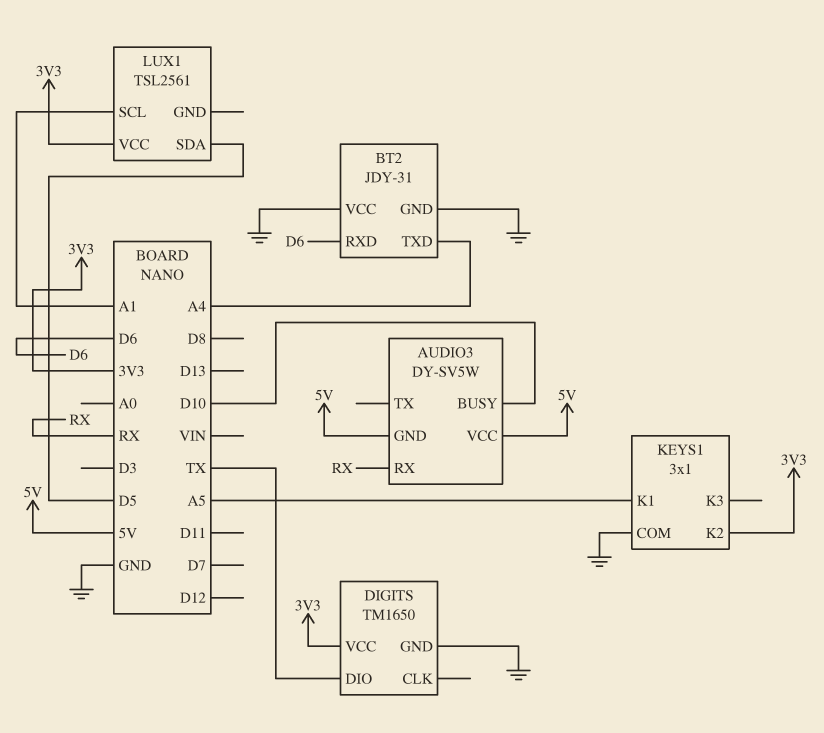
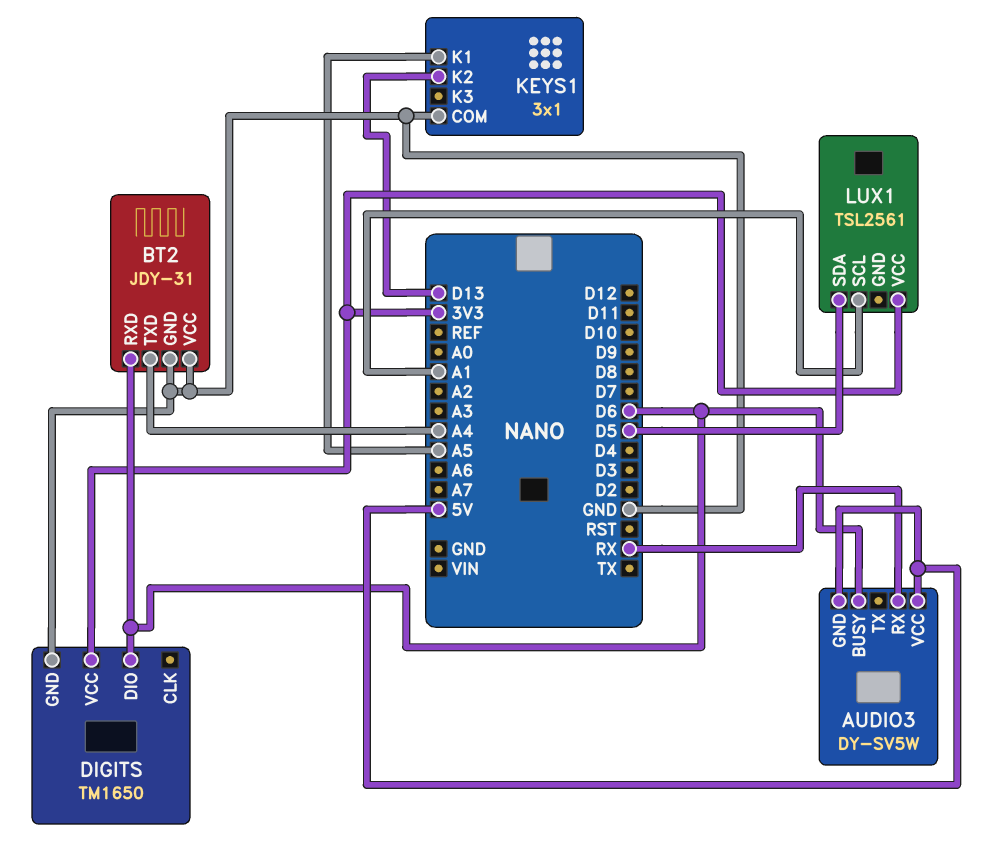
AUDIO3 pin BUSY: D10 -> D6
DIGITS pin DIO: TX -> D6
KEYS1 pin K2: 3V3 -> D13

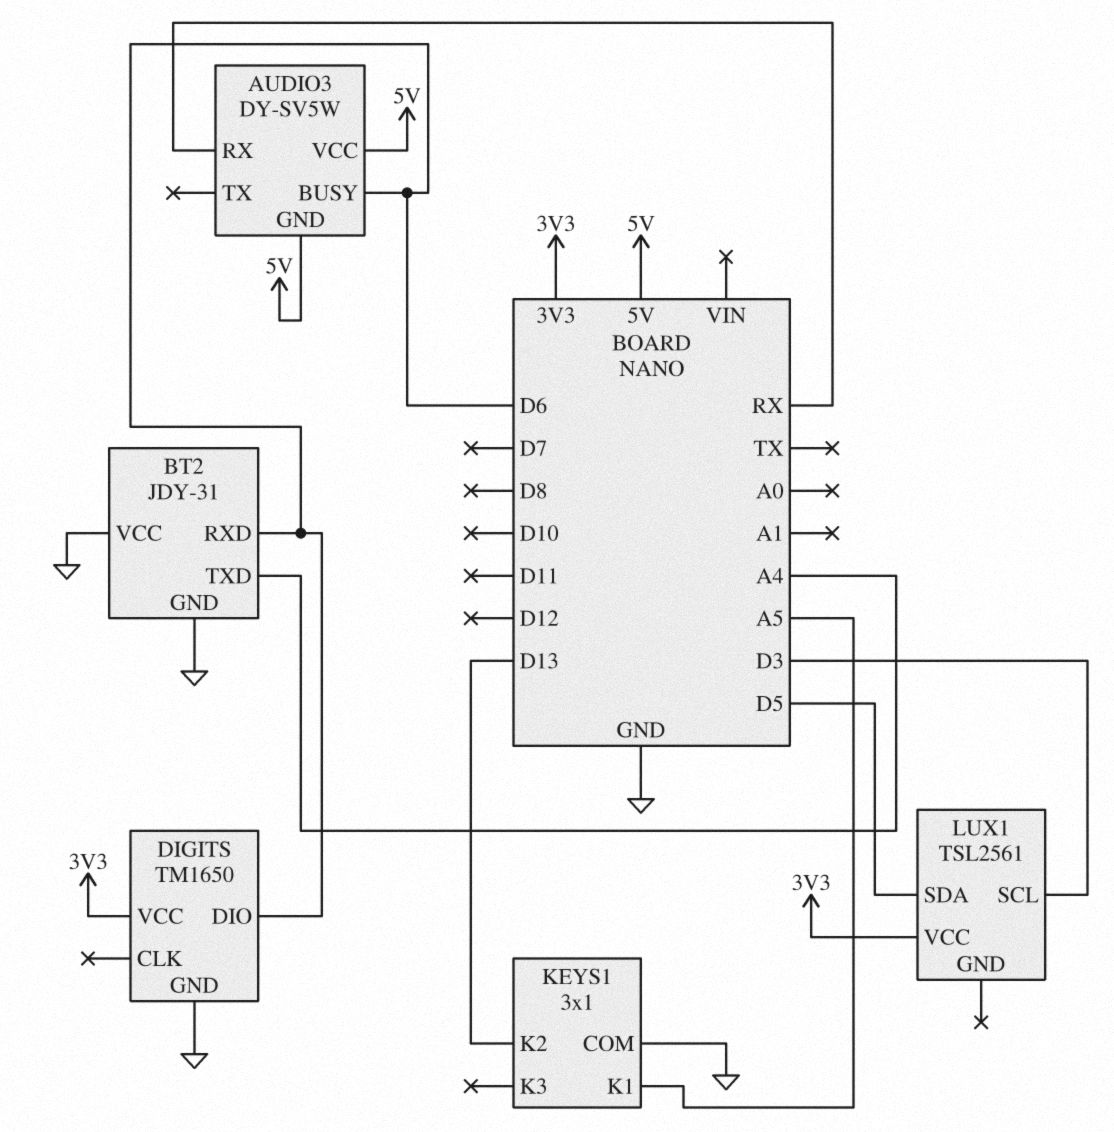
LUX1 pin SCL: A1 -> D3

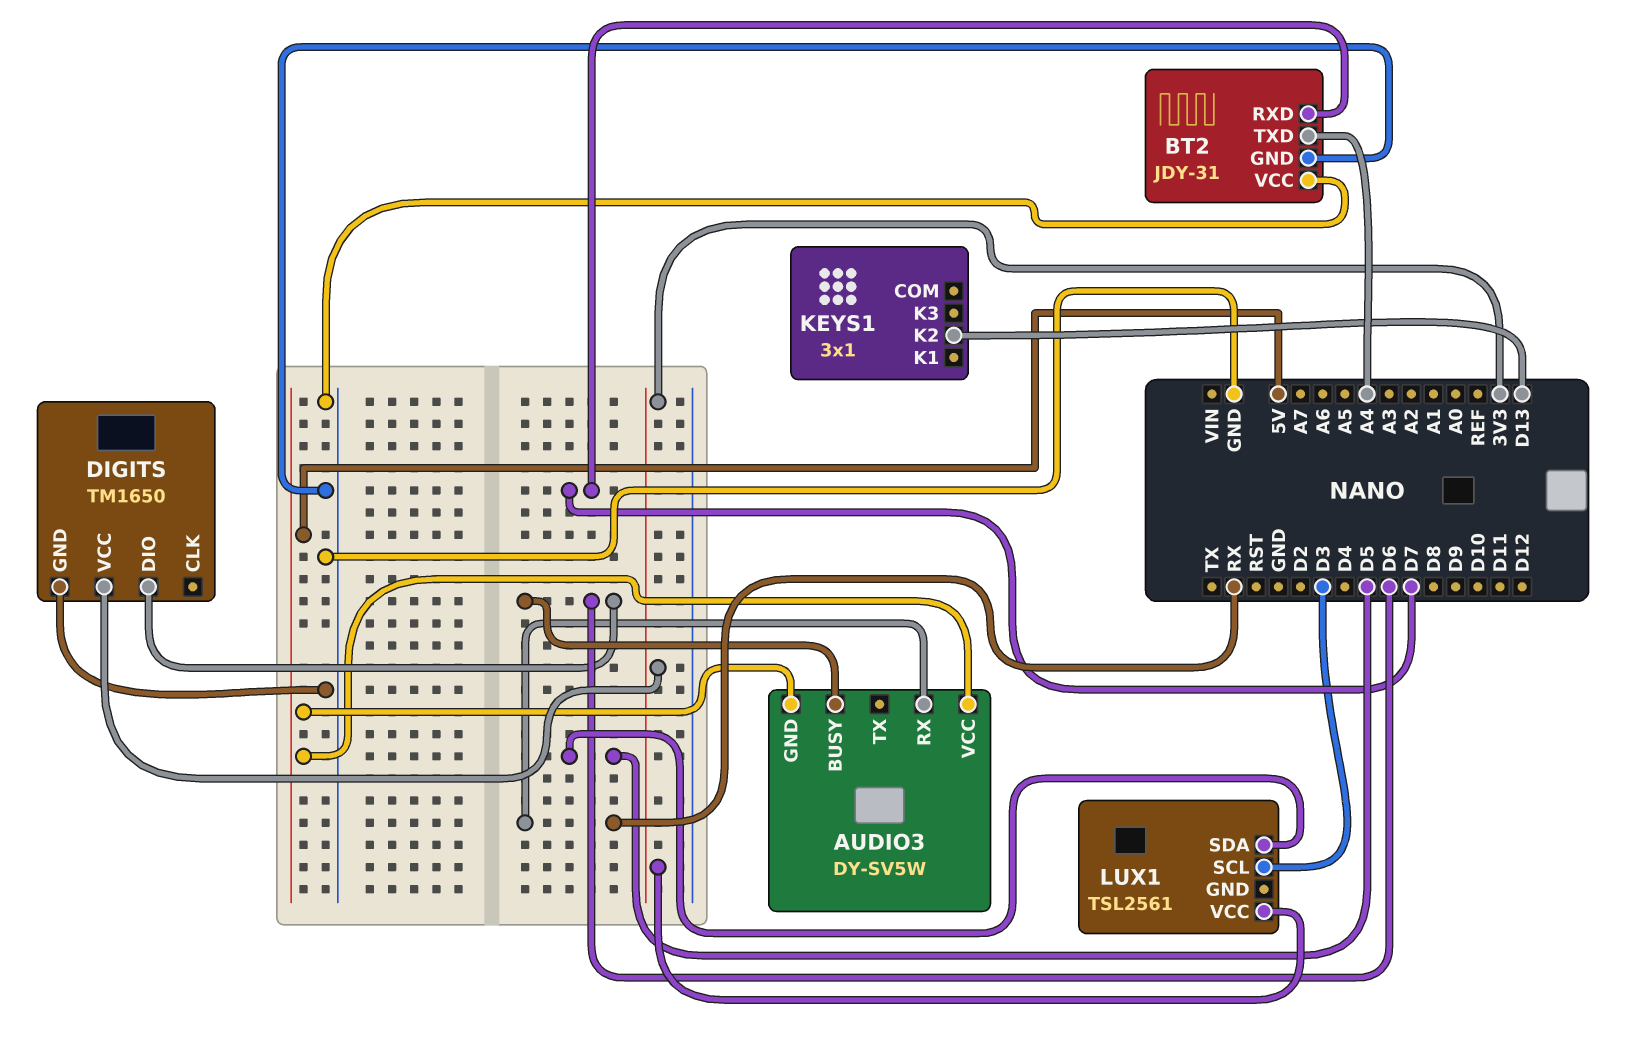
BT2 pin RXD: D6 -> D7
KEYS1 pin COM: GND -> none
KEYS1 pin K1: A5 -> none

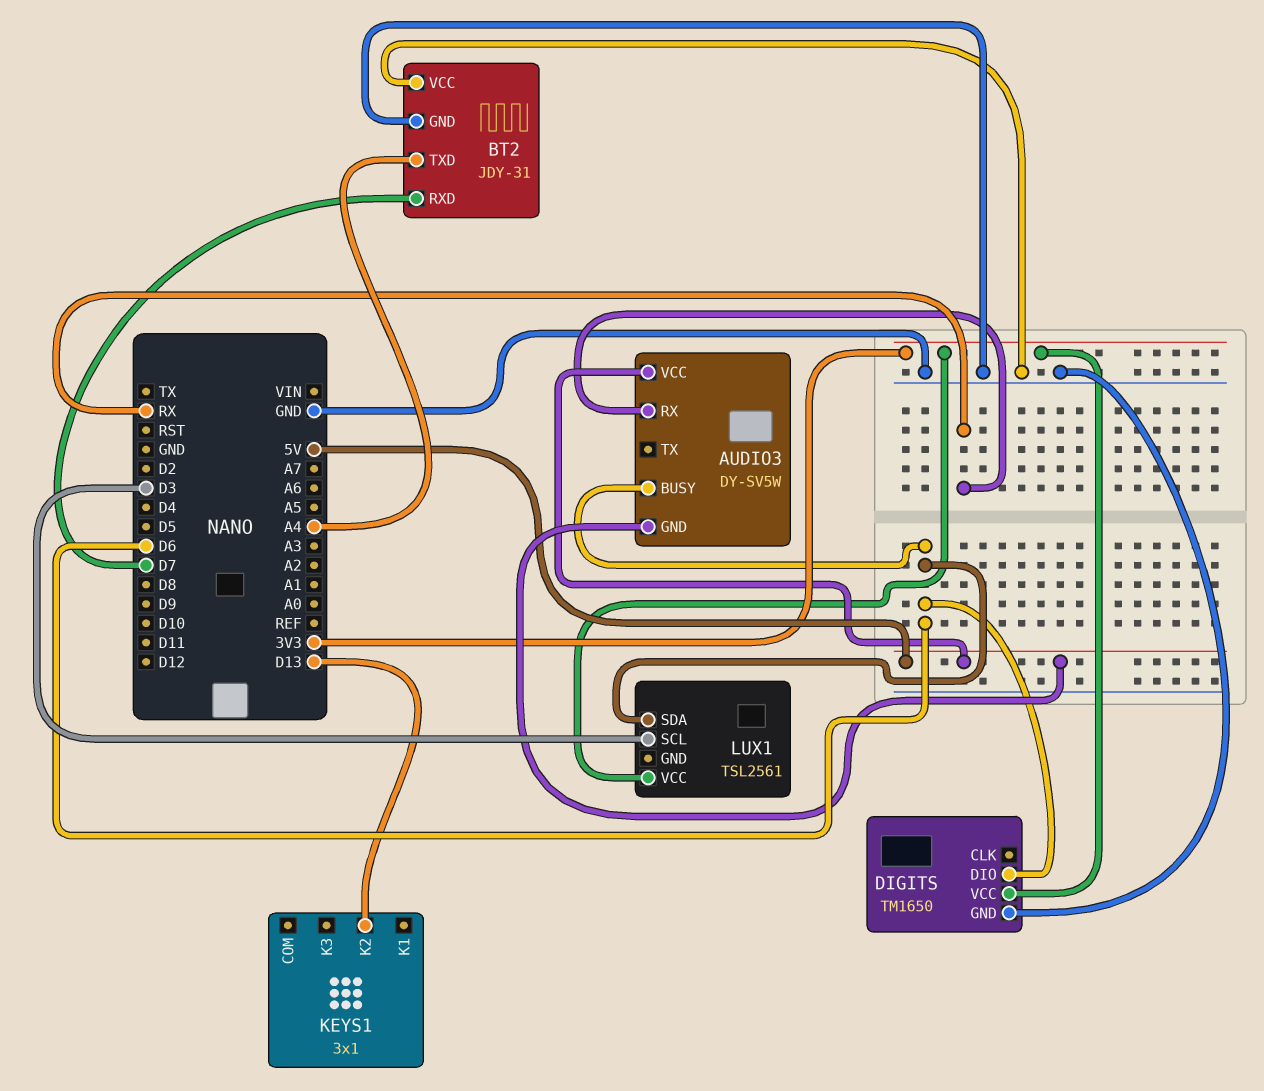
LUX1 pin SDA: D5 -> D6

